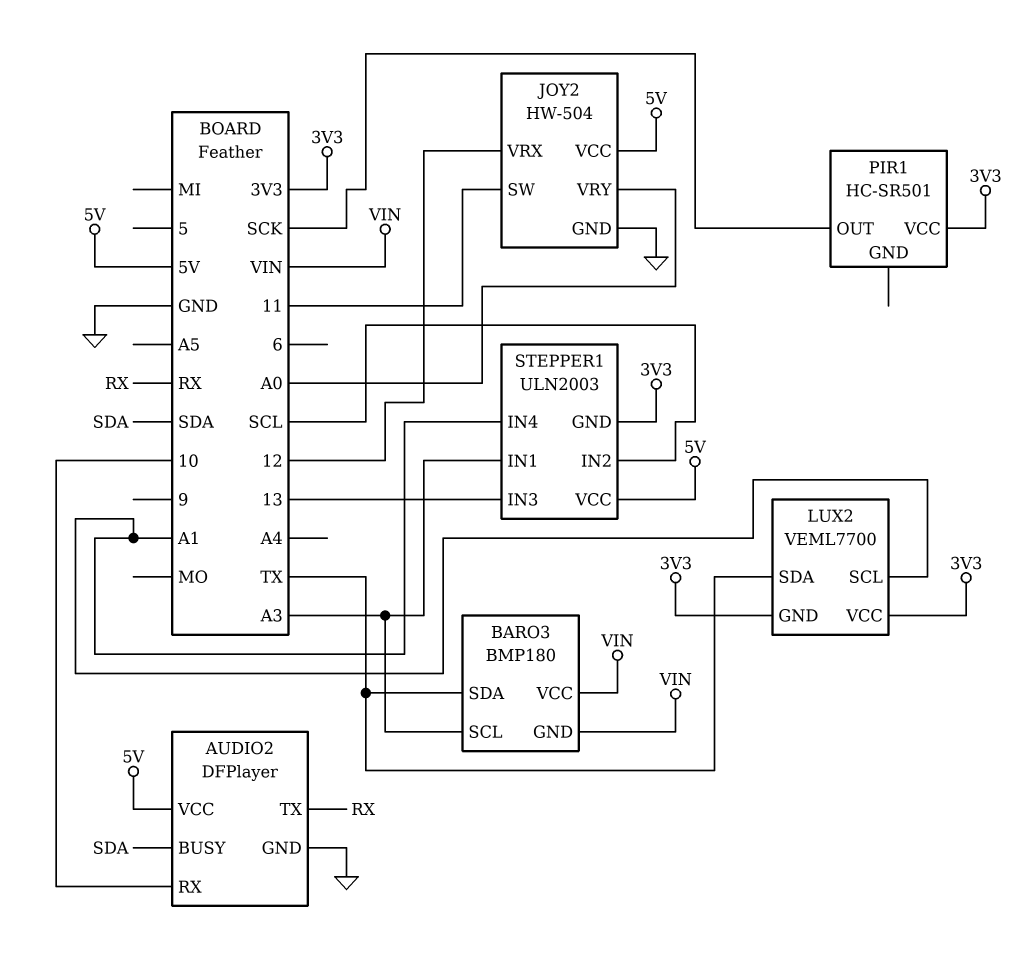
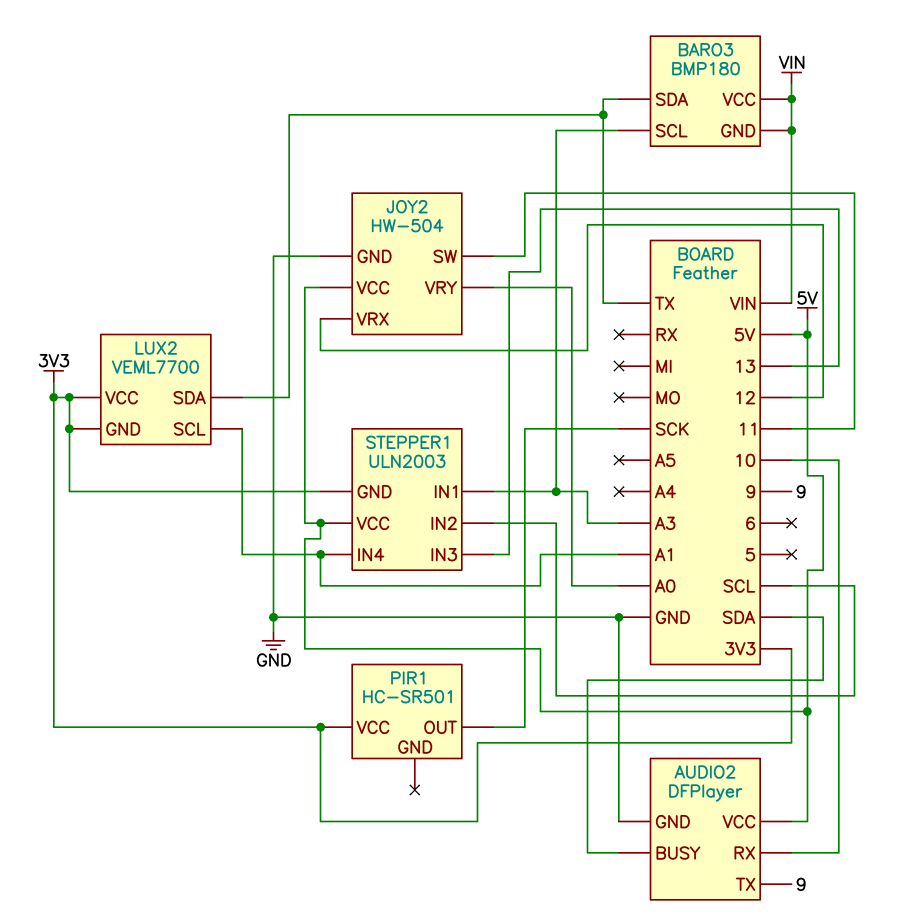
AUDIO2 pin TX: RX -> 9

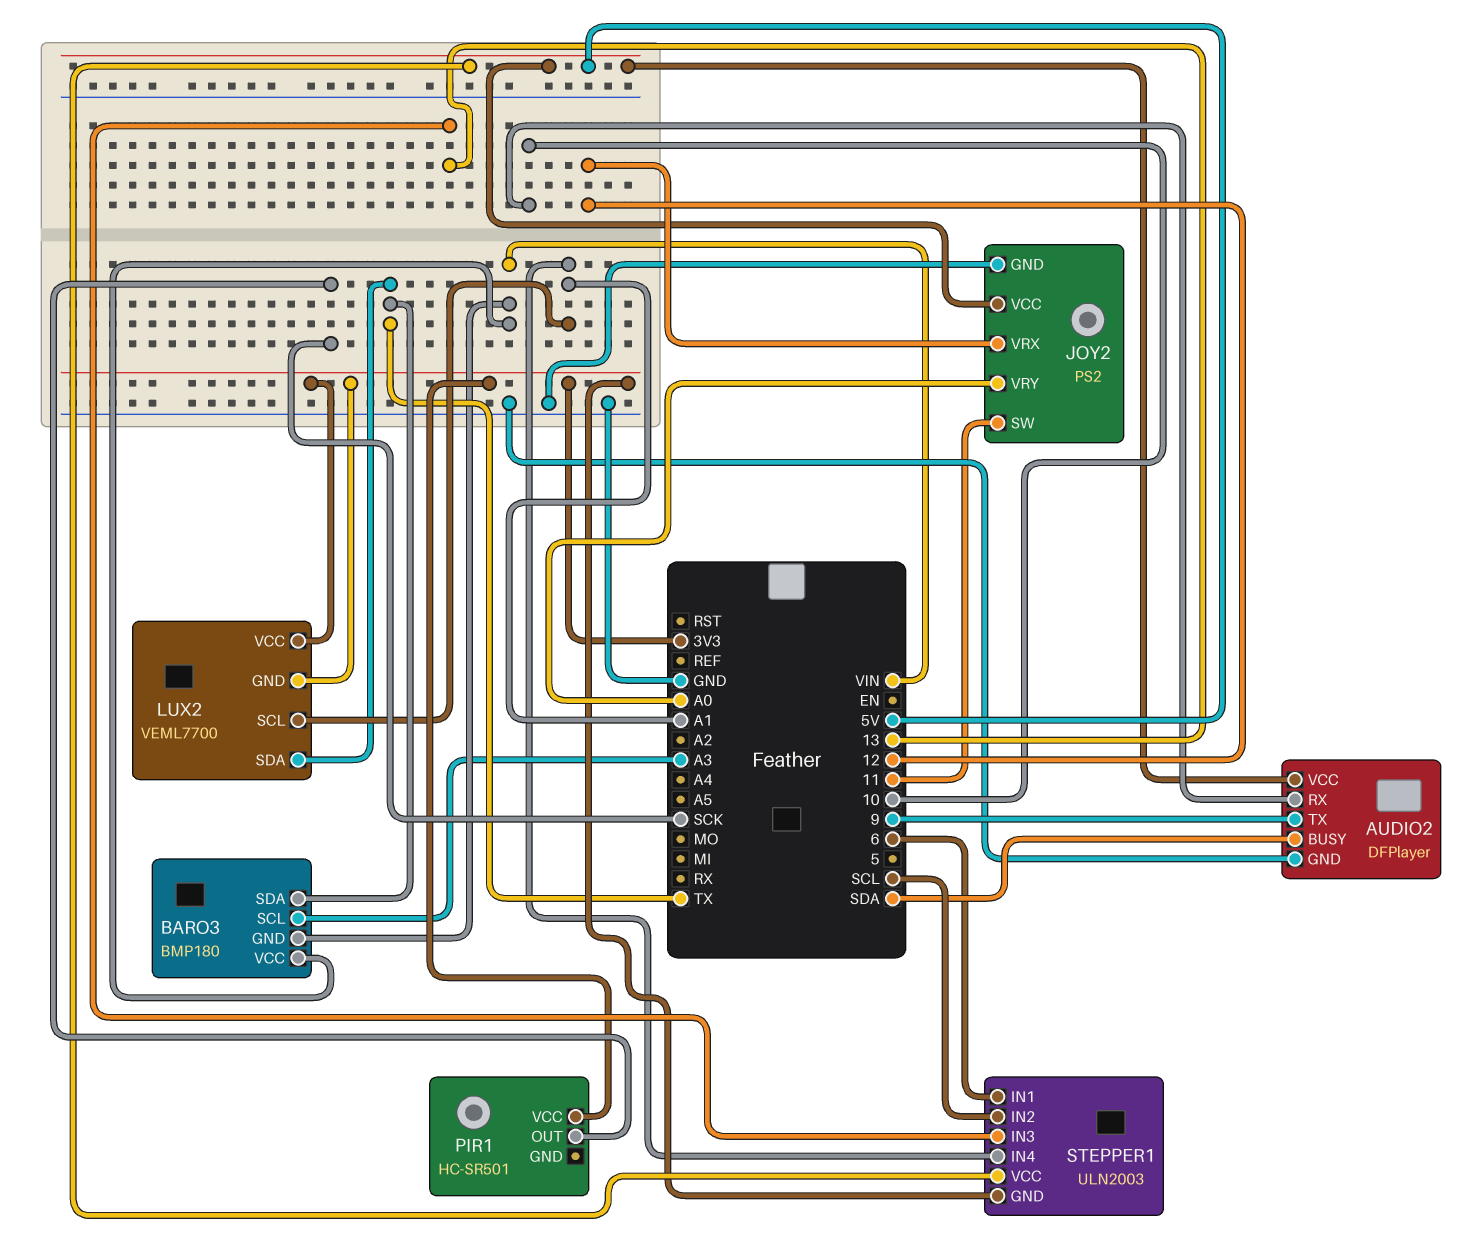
JOY2: HW-504 -> PS2
STEPPER1 pin IN1: A3 -> 6

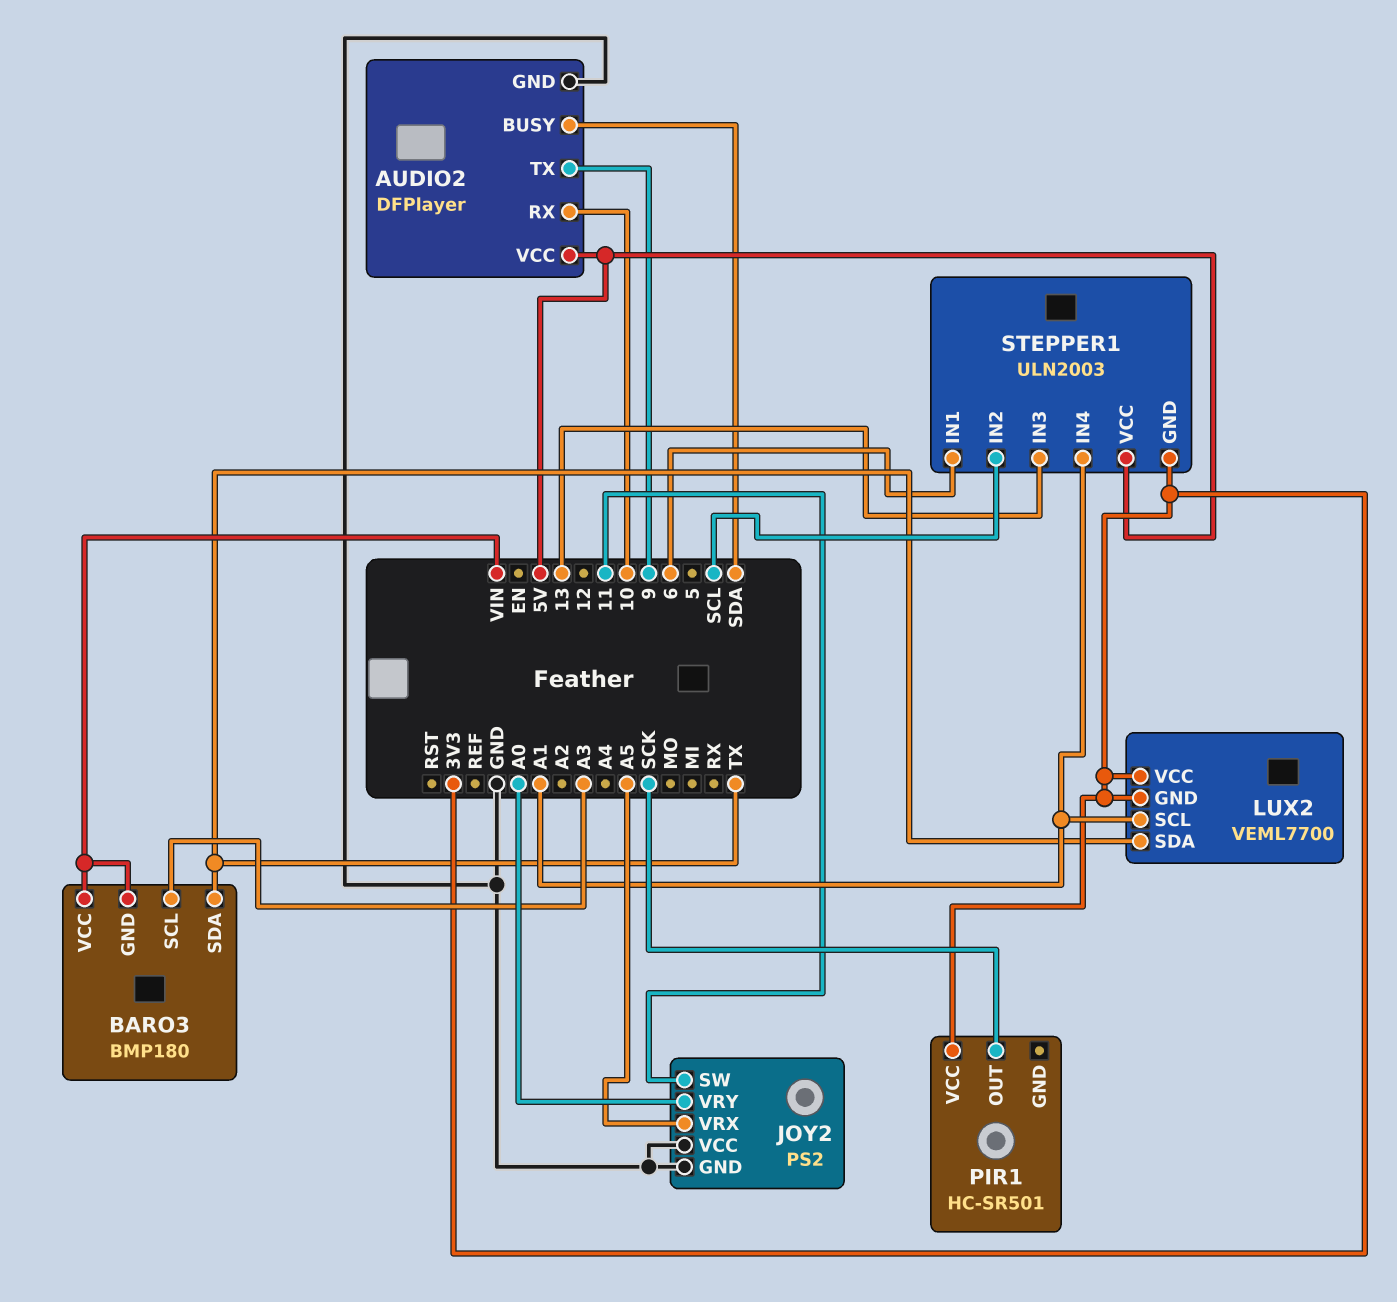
JOY2 pin VCC: 5V -> GND
JOY2 pin VRX: 12 -> A5

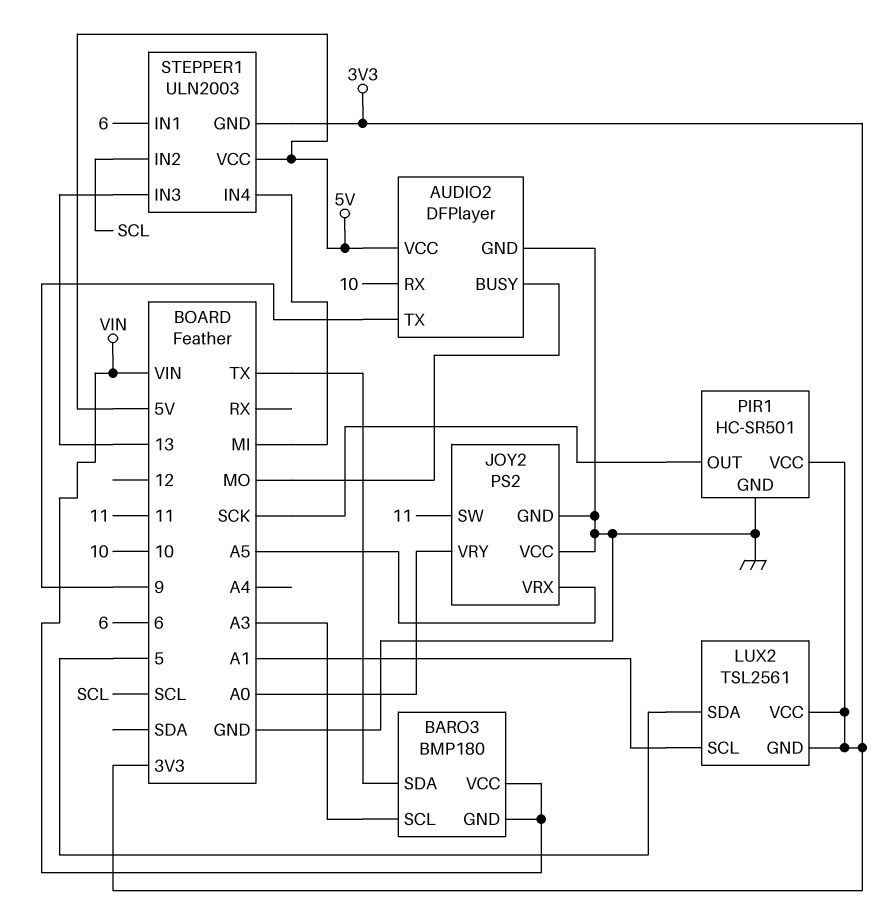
AUDIO2 pin BUSY: SDA -> MO
LUX2: VEML7700 -> TSL2561
LUX2 pin SDA: TX -> 5
PIR1 pin GND: none -> GND
STEPPER1 pin IN4: A1 -> MI

